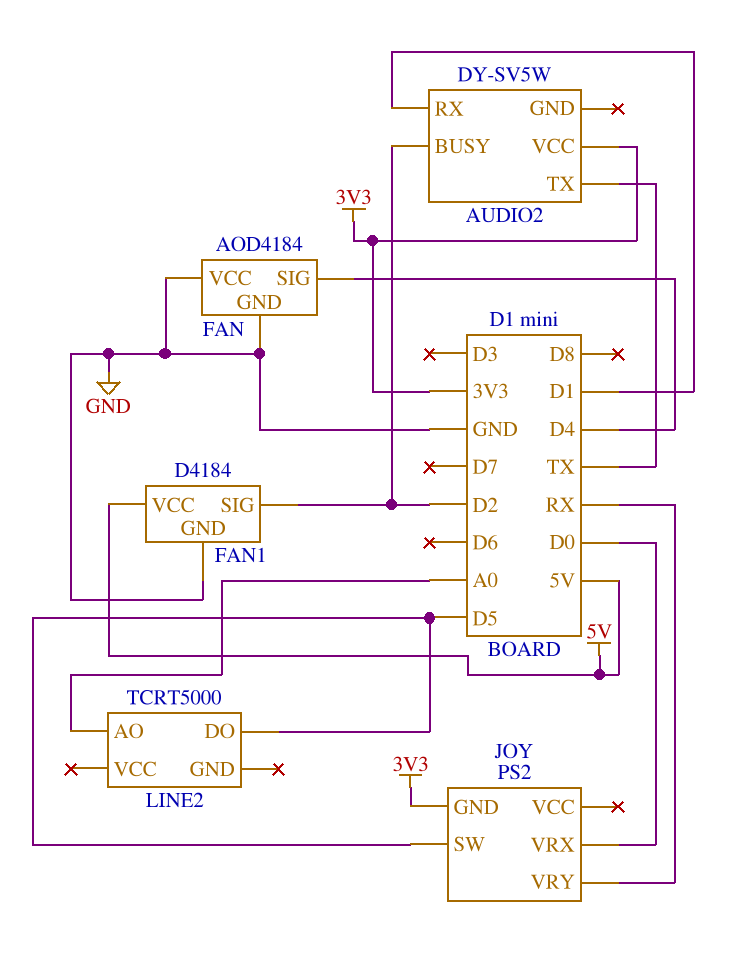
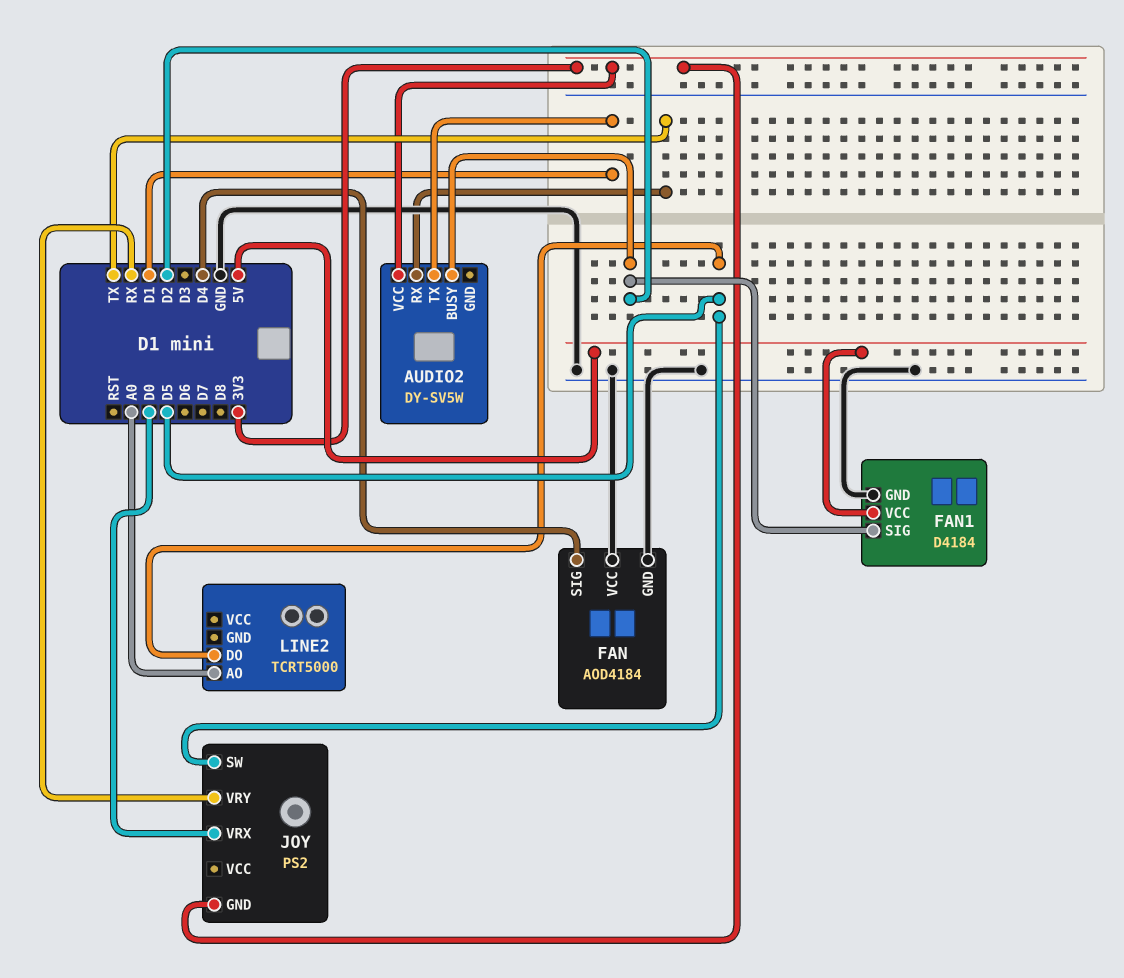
AUDIO2 pin RX: D1 -> TX
AUDIO2 pin TX: TX -> D1

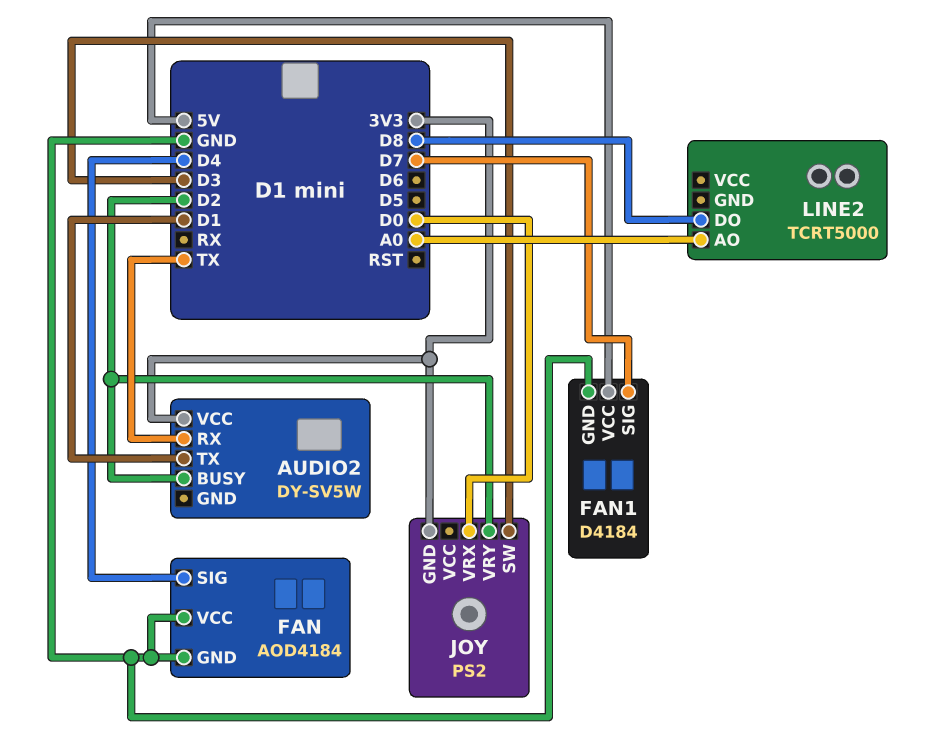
FAN1 pin SIG: D2 -> D7
JOY pin SW: D5 -> D3
JOY pin VRY: RX -> D2
LINE2 pin DO: D5 -> D8

